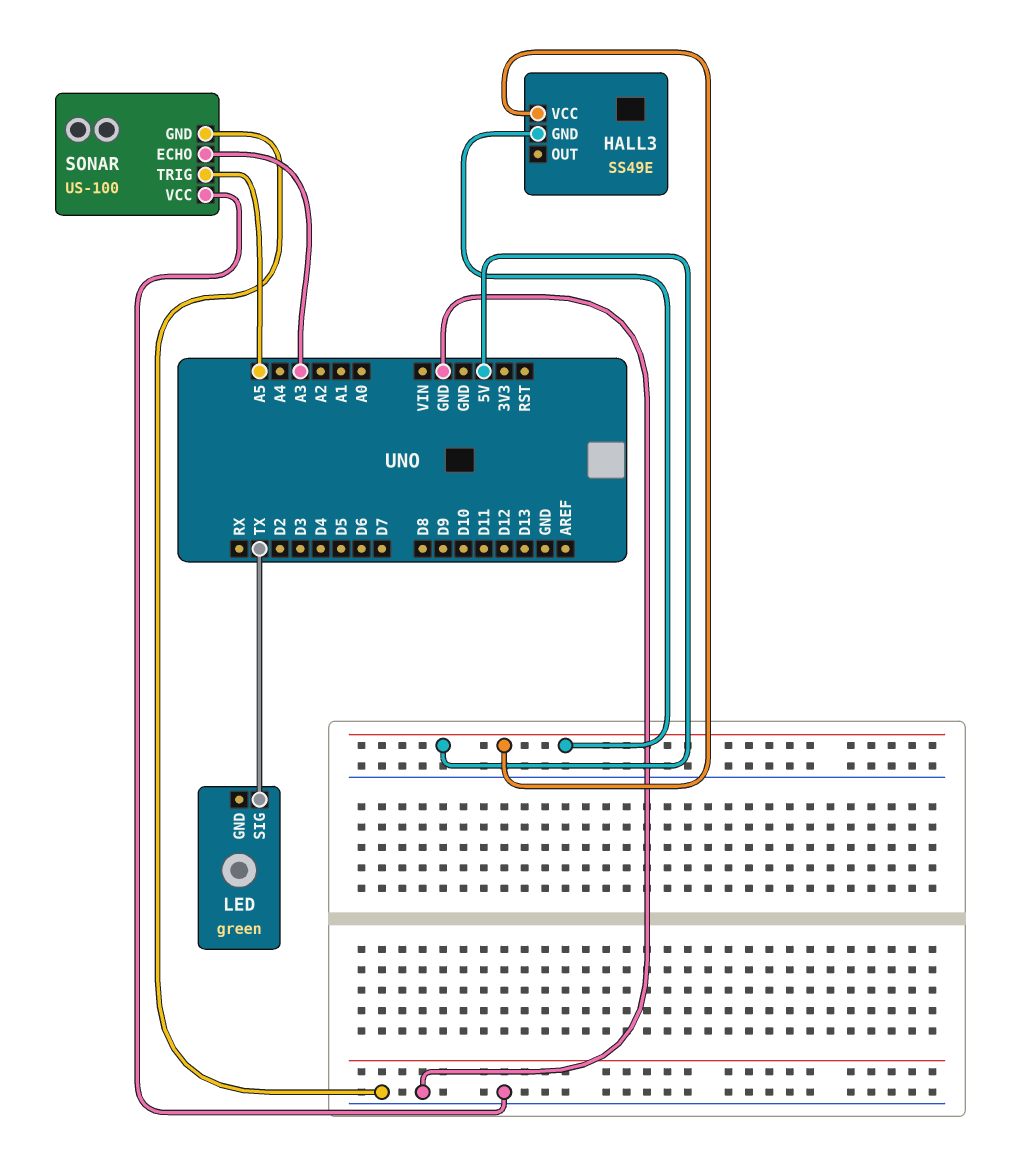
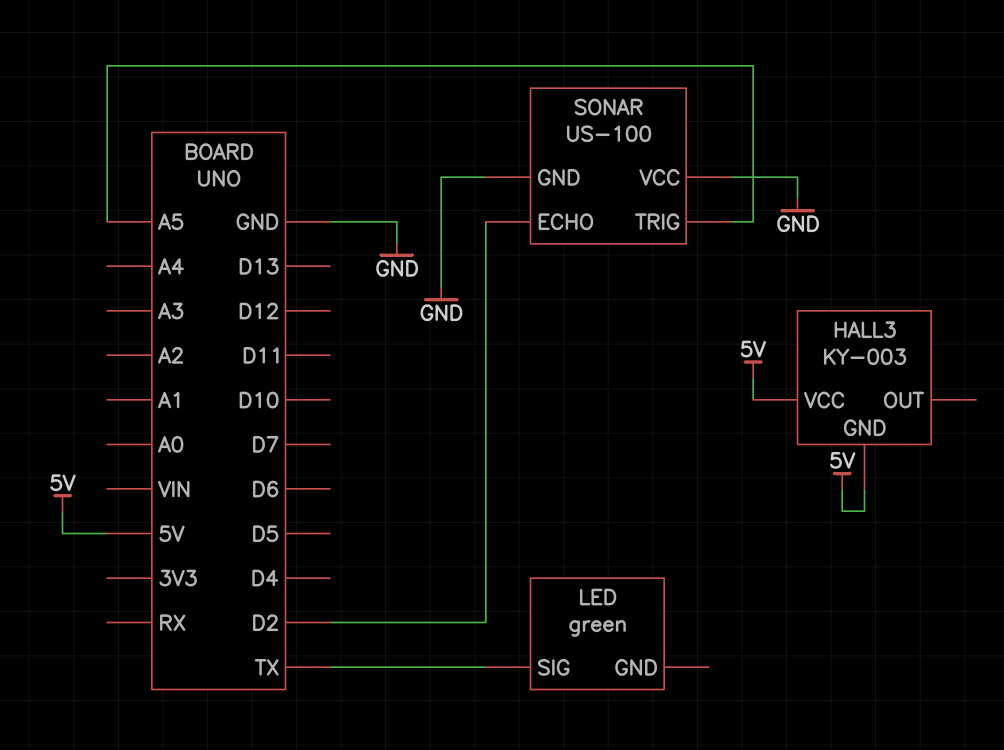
HALL3: SS49E -> KY-003
SONAR pin ECHO: A3 -> D2

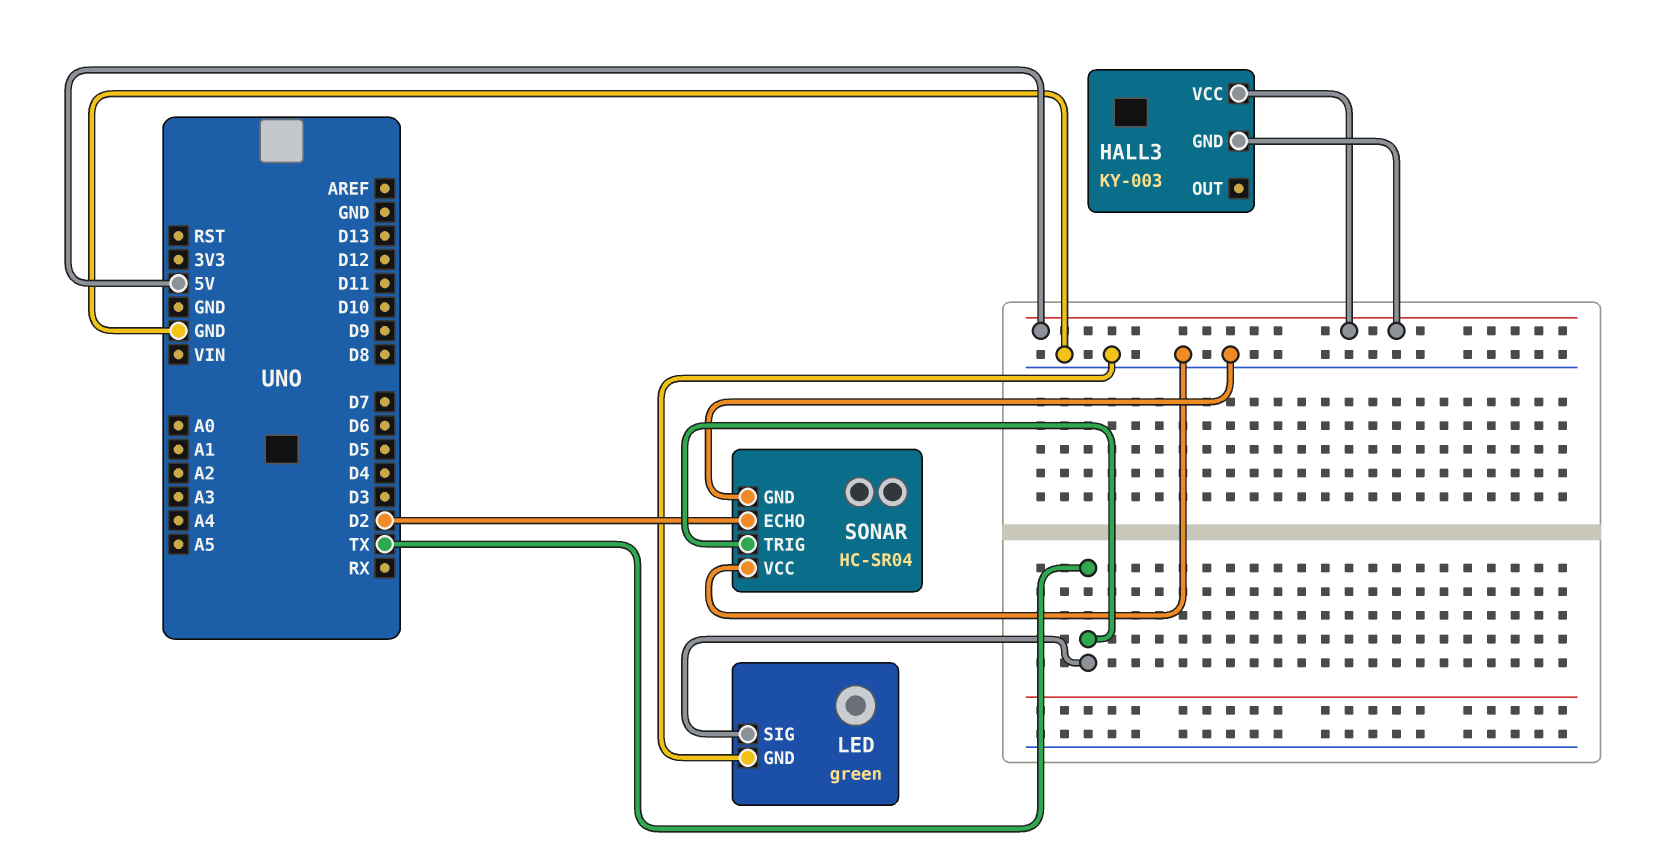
LED pin GND: none -> GND
SONAR: US-100 -> HC-SR04
SONAR pin TRIG: A5 -> TX

